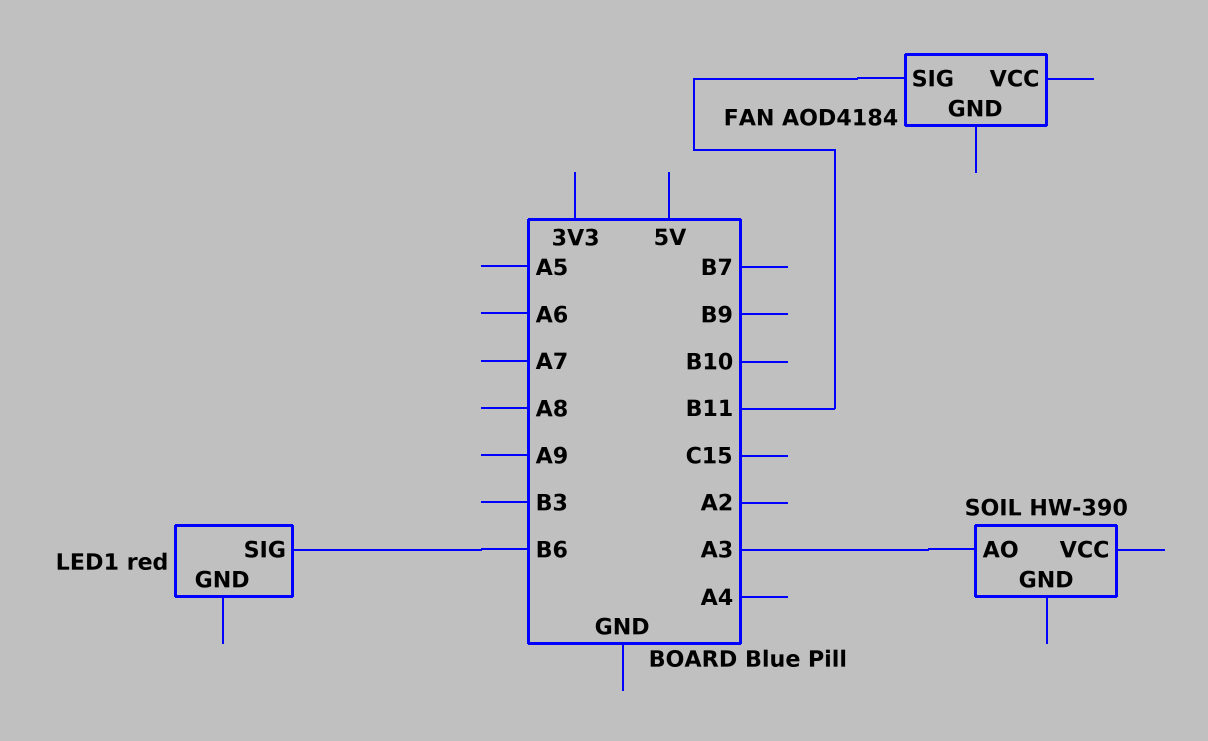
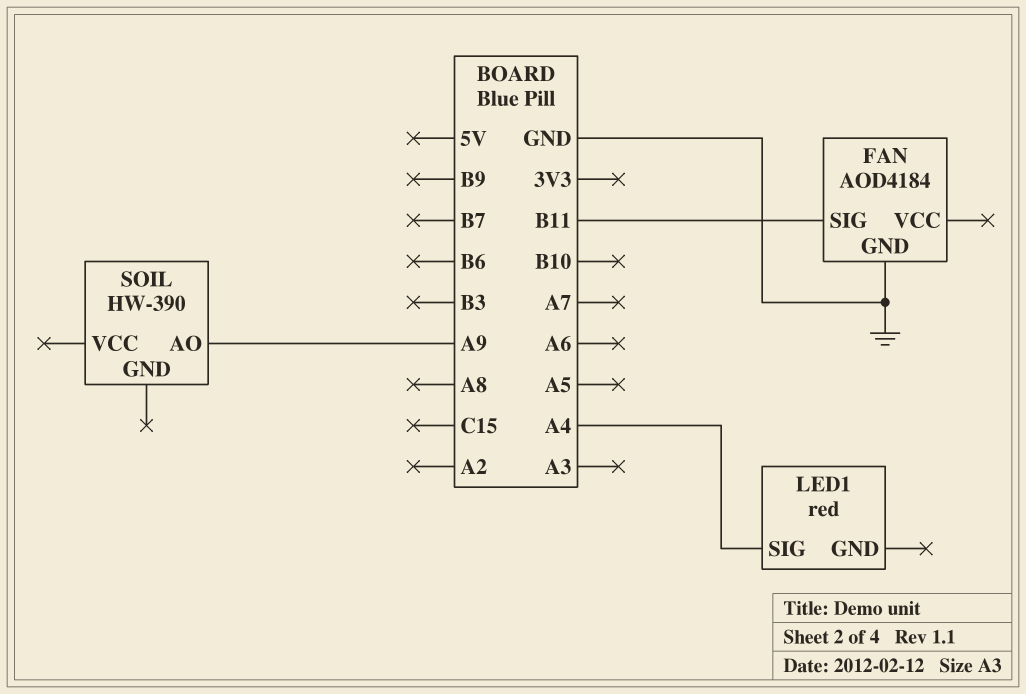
FAN pin GND: none -> GND
LED1 pin SIG: B6 -> A4
SOIL pin AO: A3 -> A9

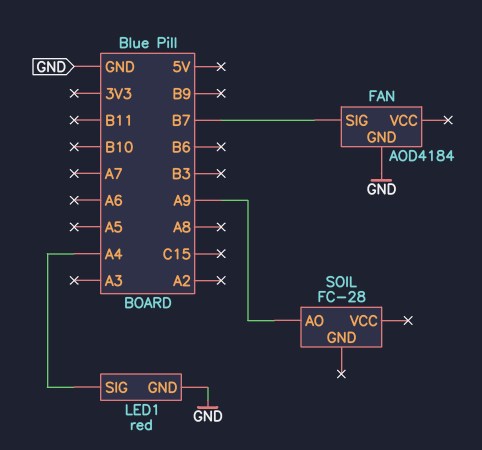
FAN pin SIG: B11 -> B7
LED1 pin GND: none -> GND
SOIL: HW-390 -> FC-28

